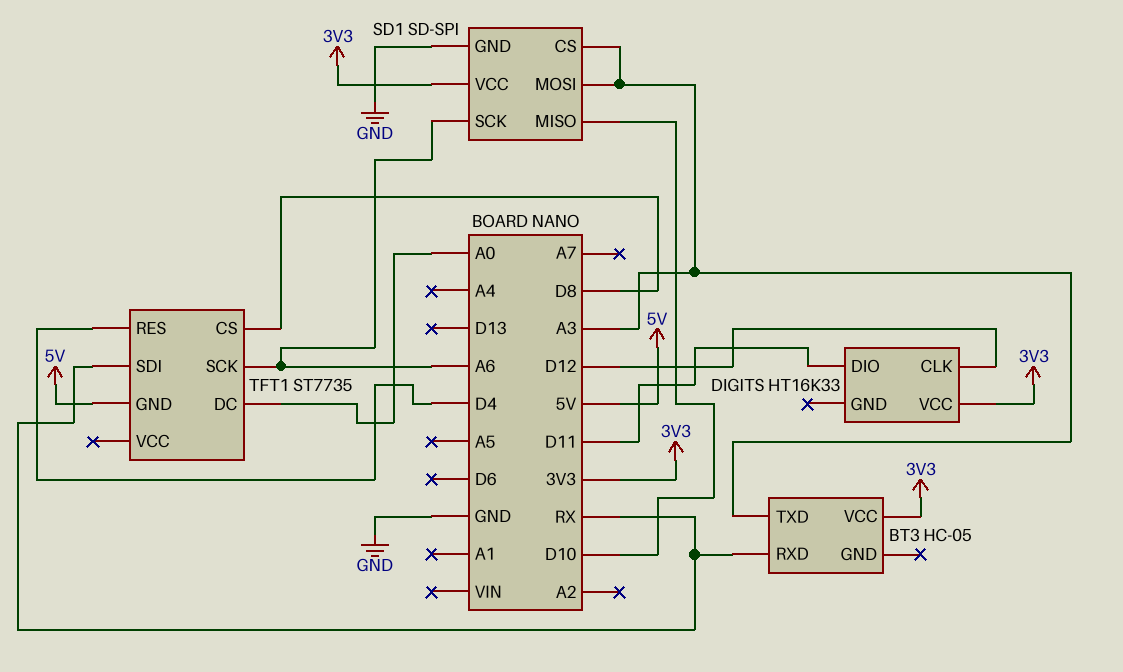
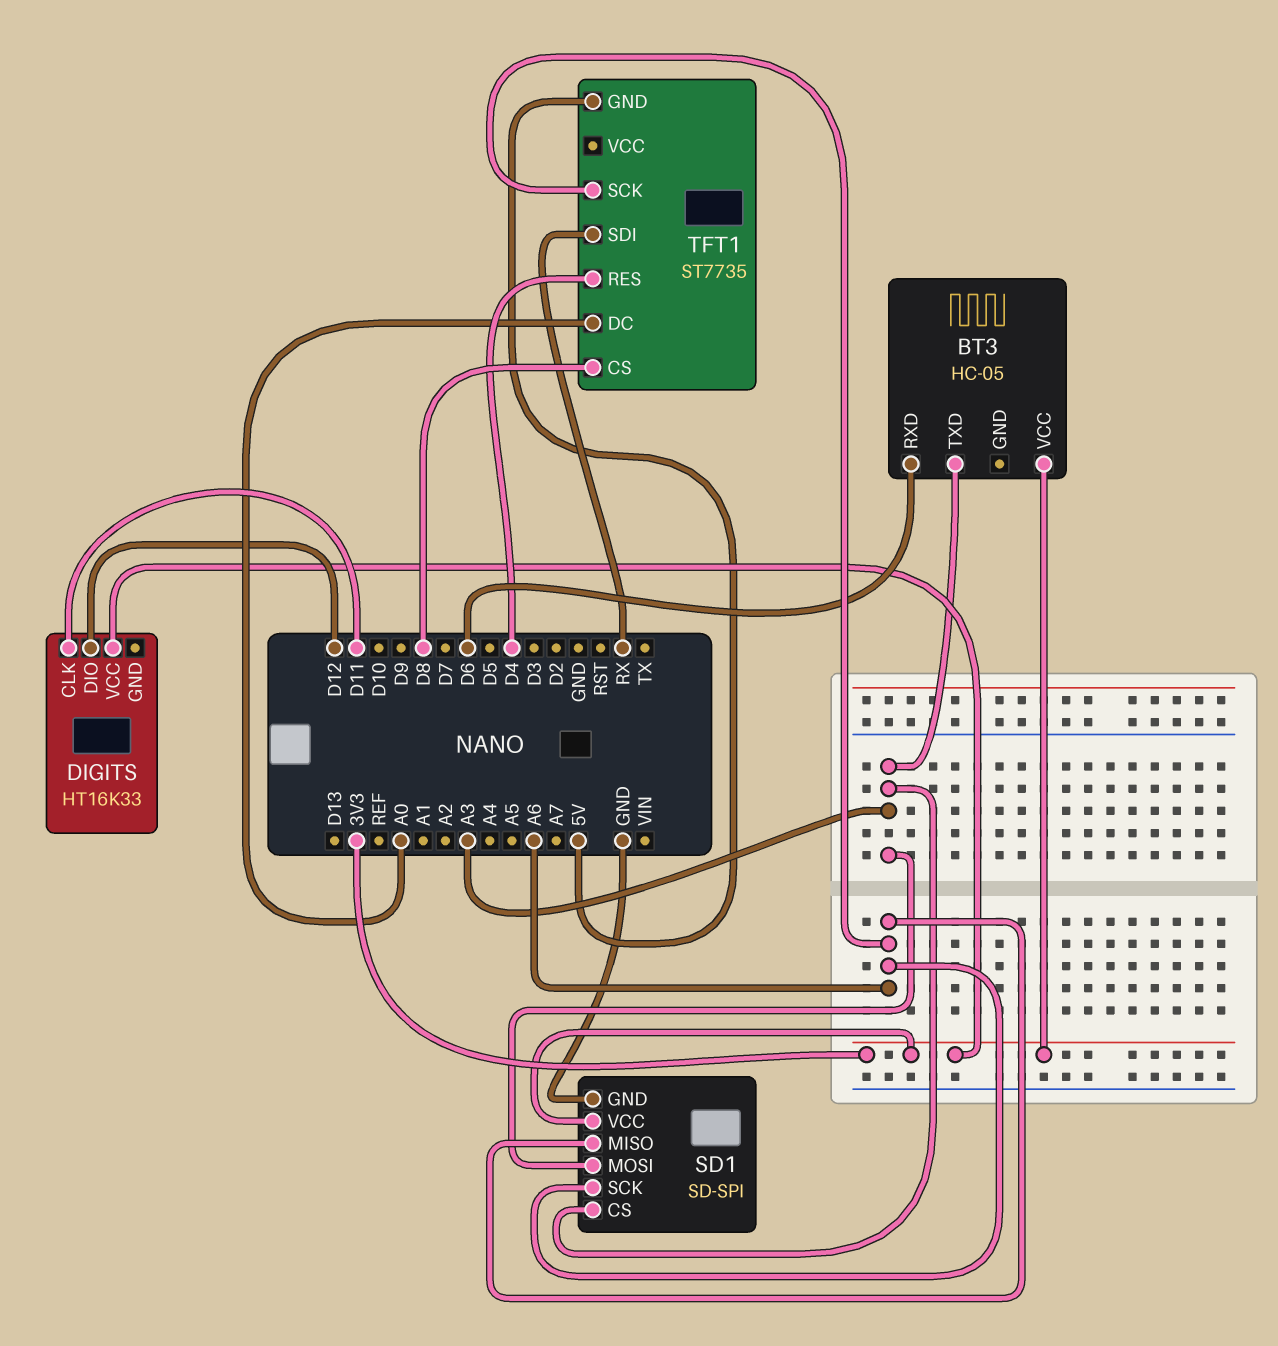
BT3 pin RXD: RX -> D6
DIGITS pin CLK: D12 -> D11
DIGITS pin DIO: D11 -> D12
SD1 pin MISO: D10 -> A6

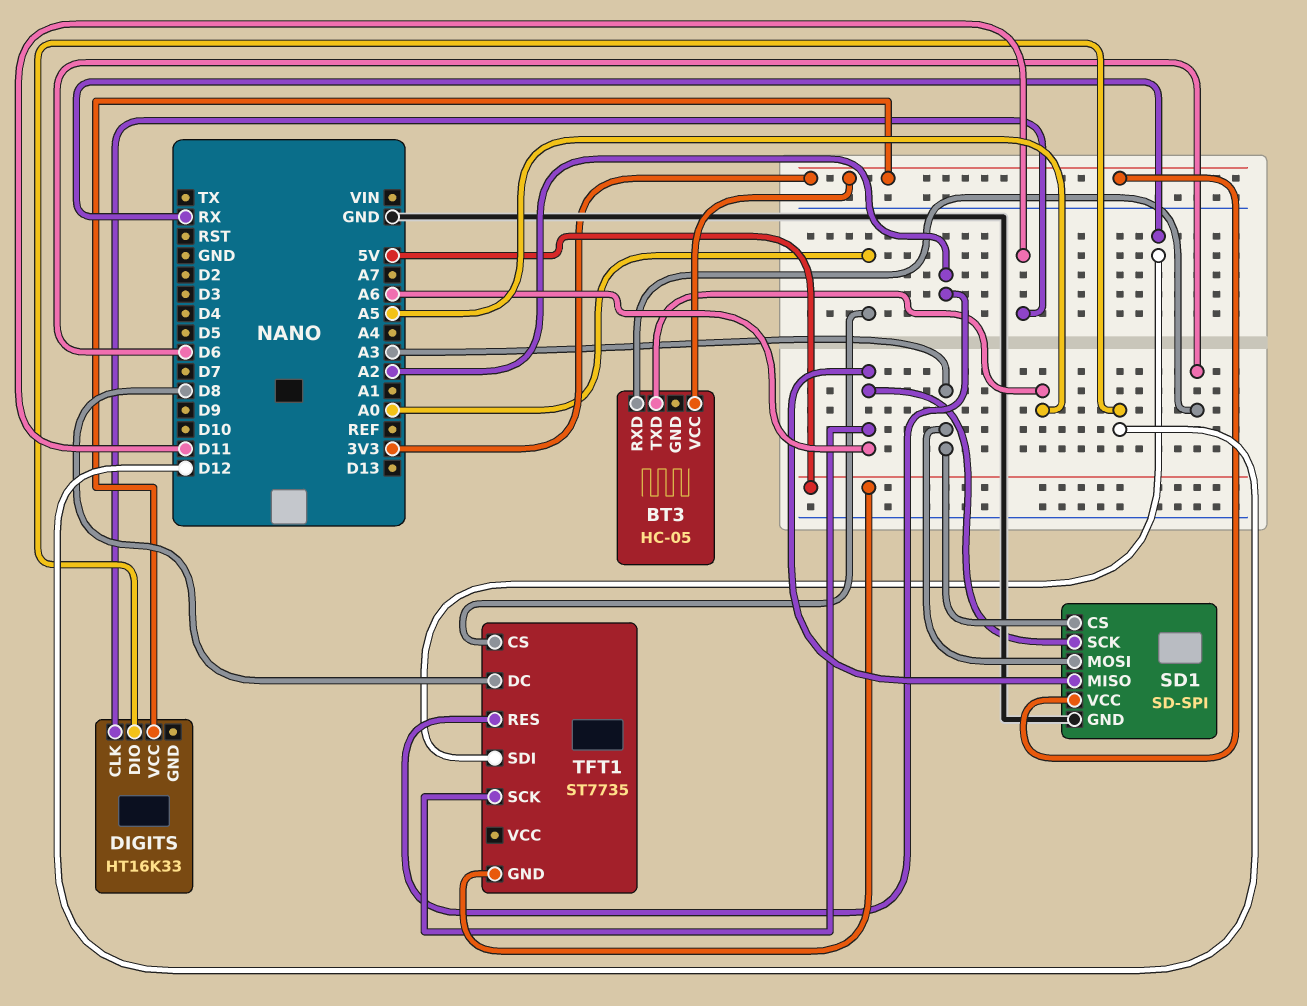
BT3 pin TXD: A3 -> A5
TFT1 pin CS: D8 -> A0
TFT1 pin DC: A0 -> D8
TFT1 pin RES: D4 -> A2

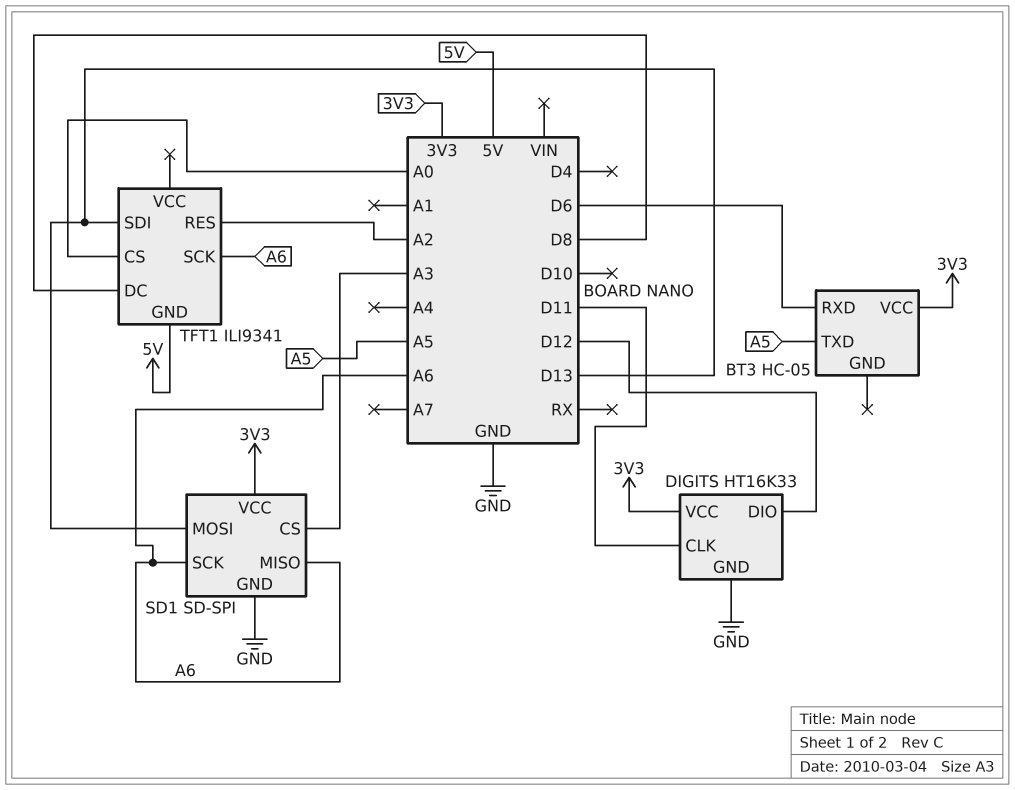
DIGITS pin GND: none -> GND
SD1 pin MOSI: A3 -> D13
TFT1: ST7735 -> ILI9341
TFT1 pin SDI: RX -> D13

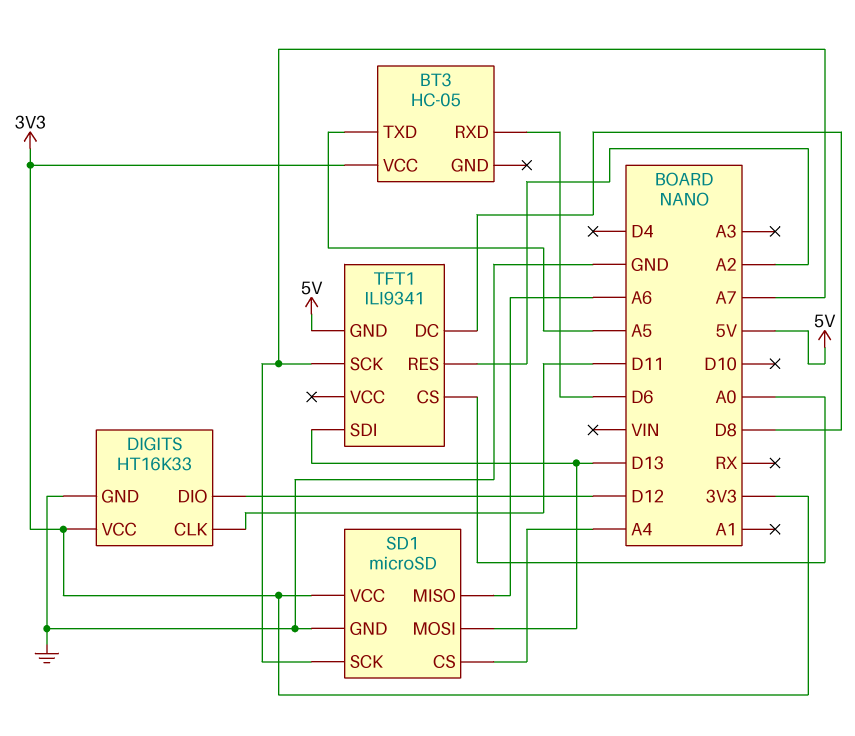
SD1: SD-SPI -> microSD
SD1 pin CS: A3 -> A4
SD1 pin SCK: A6 -> A7
TFT1 pin SCK: A6 -> A7

